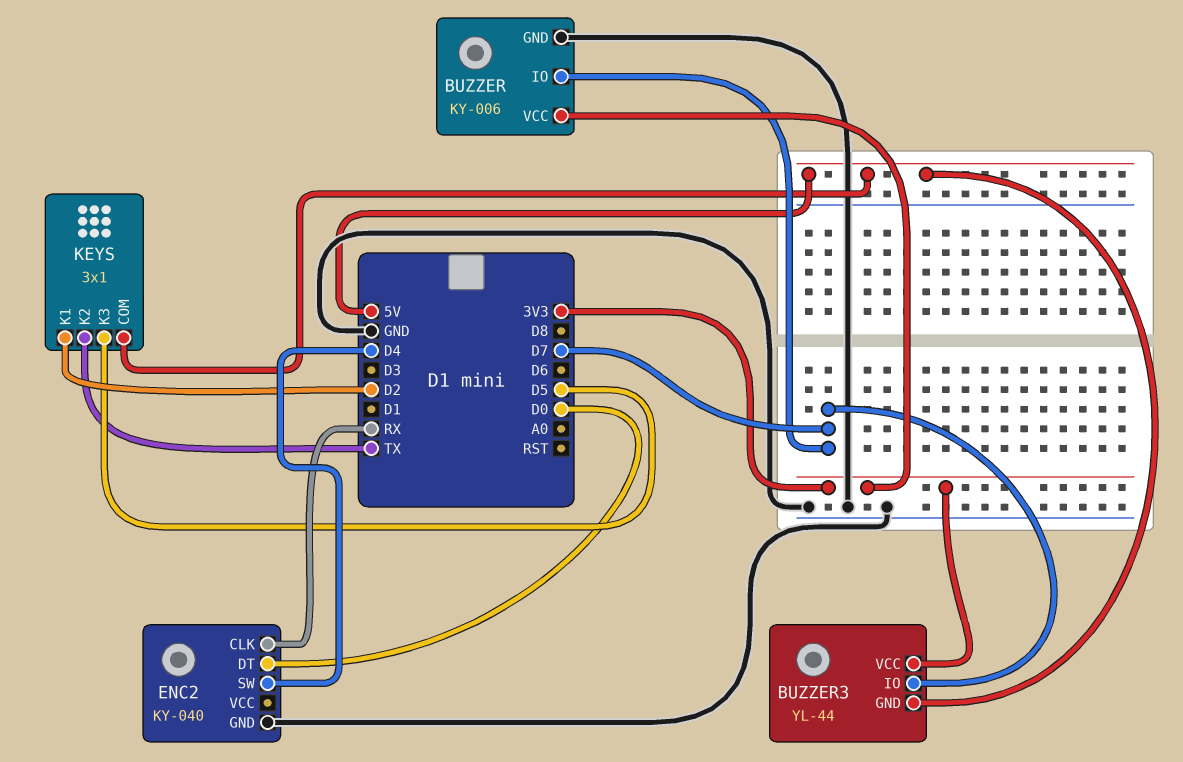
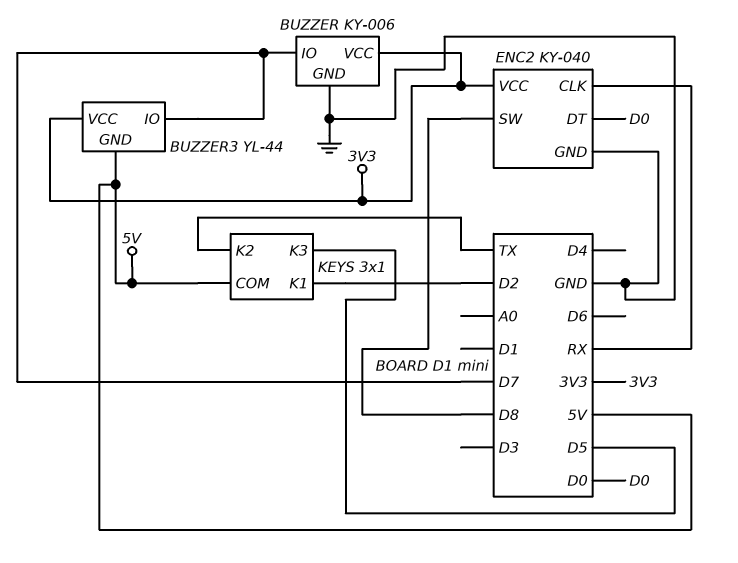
ENC2 pin SW: D4 -> D8
ENC2 pin VCC: none -> 3V3

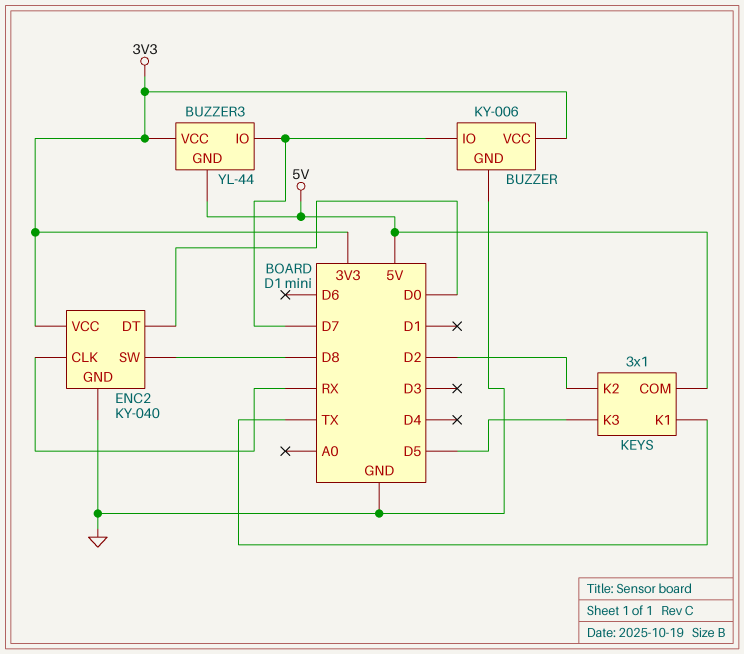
KEYS pin K1: D2 -> TX
KEYS pin K2: TX -> D2

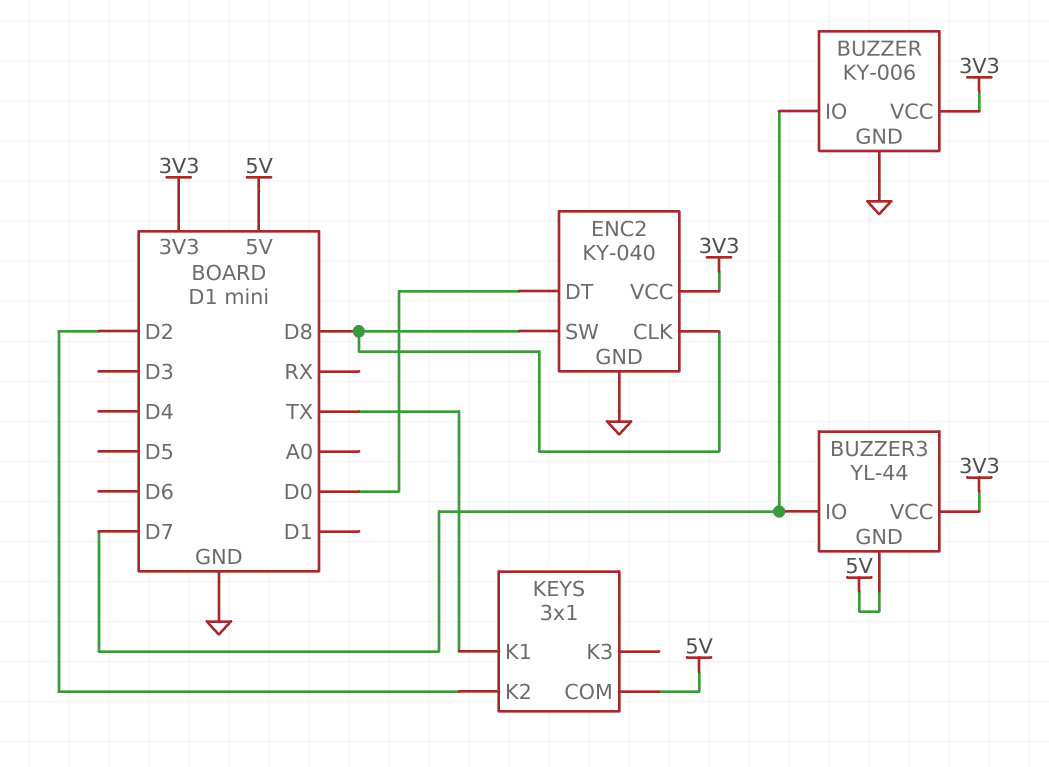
ENC2 pin CLK: RX -> D8
KEYS pin K3: D5 -> none

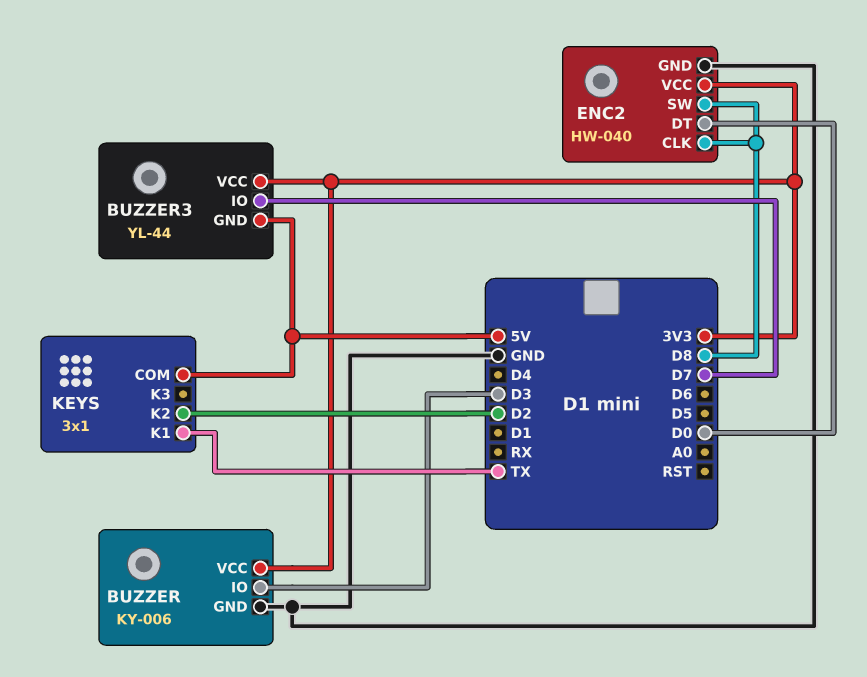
BUZZER pin IO: D7 -> D3
ENC2: KY-040 -> HW-040

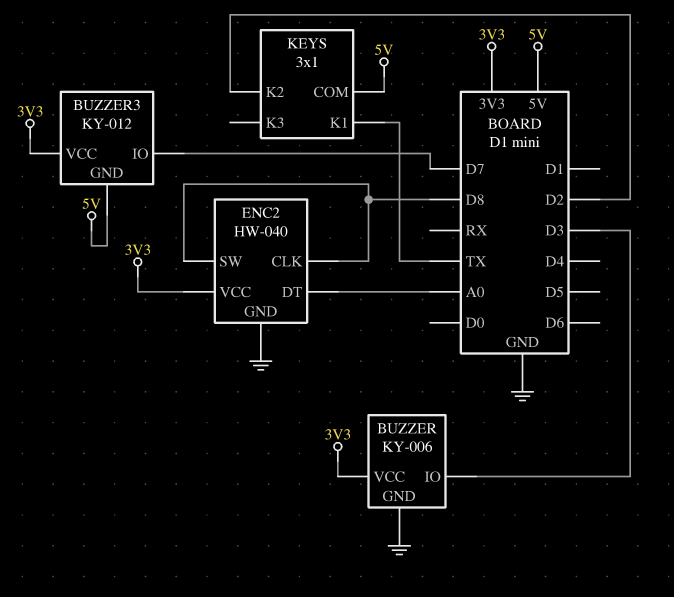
BUZZER3: YL-44 -> KY-012
ENC2 pin DT: D0 -> A0

